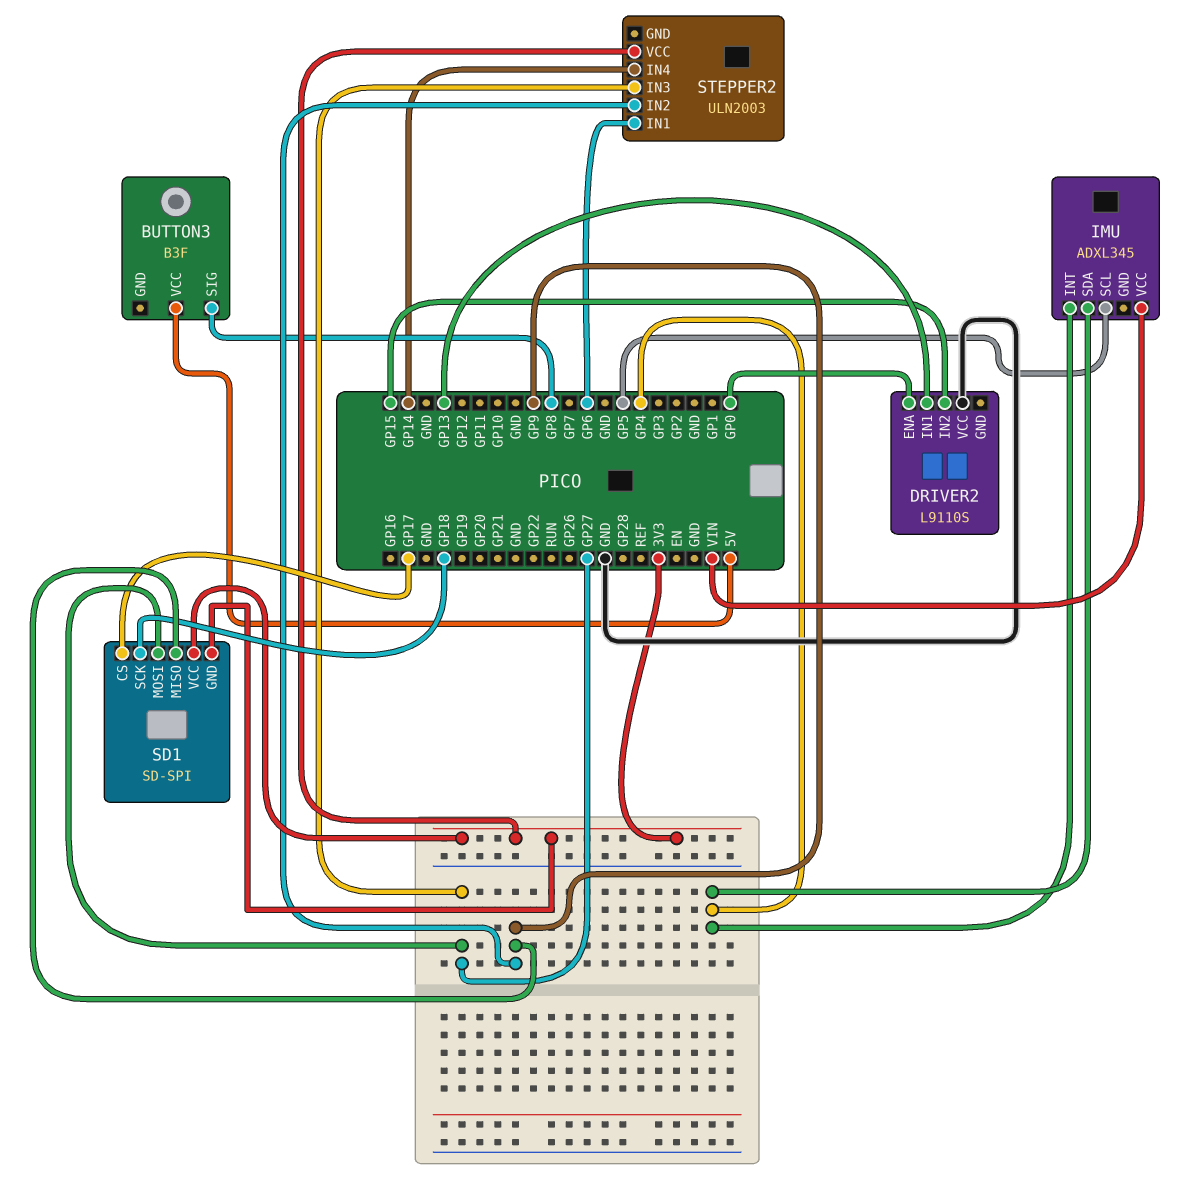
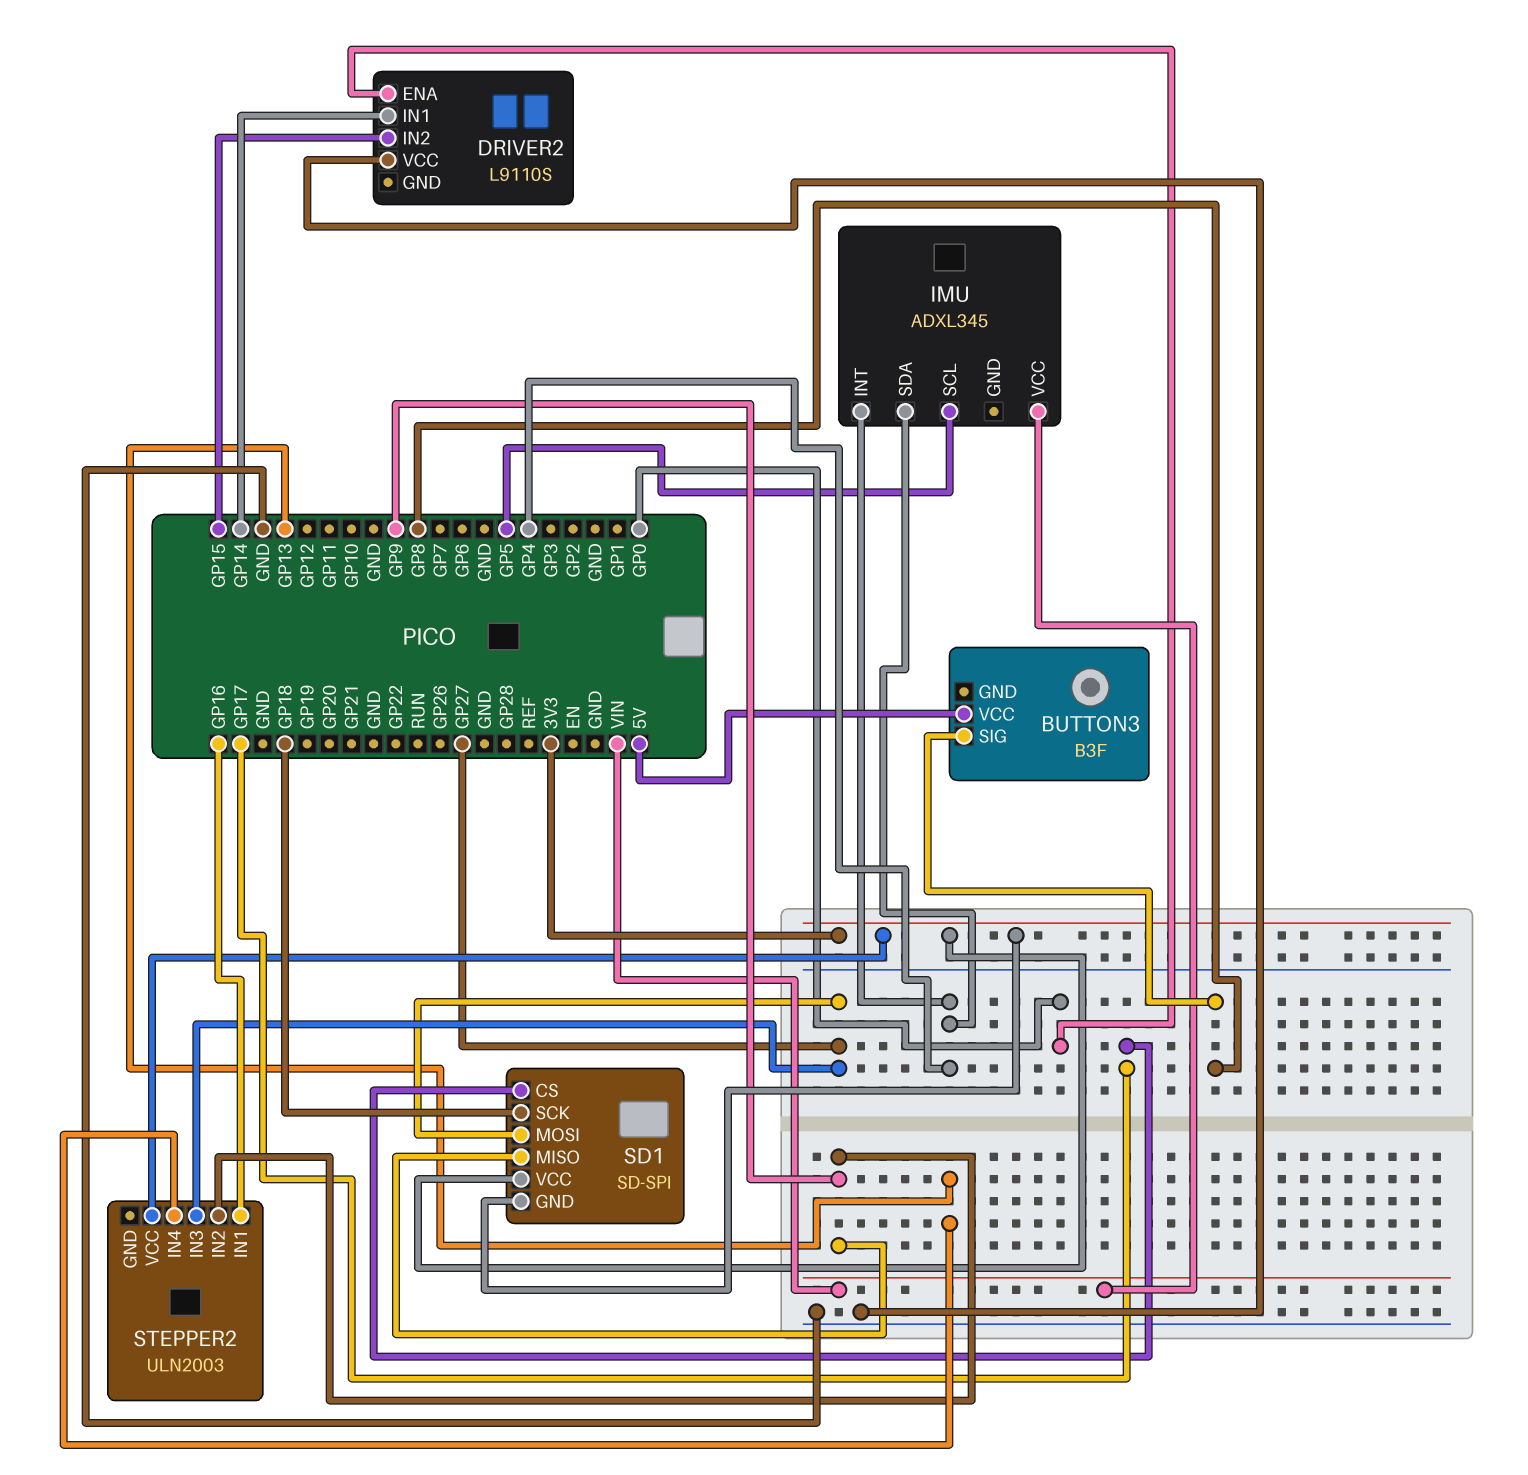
DRIVER2 pin IN1: GP13 -> GP14
STEPPER2 pin IN1: GP6 -> GP16
STEPPER2 pin IN4: GP14 -> GP13

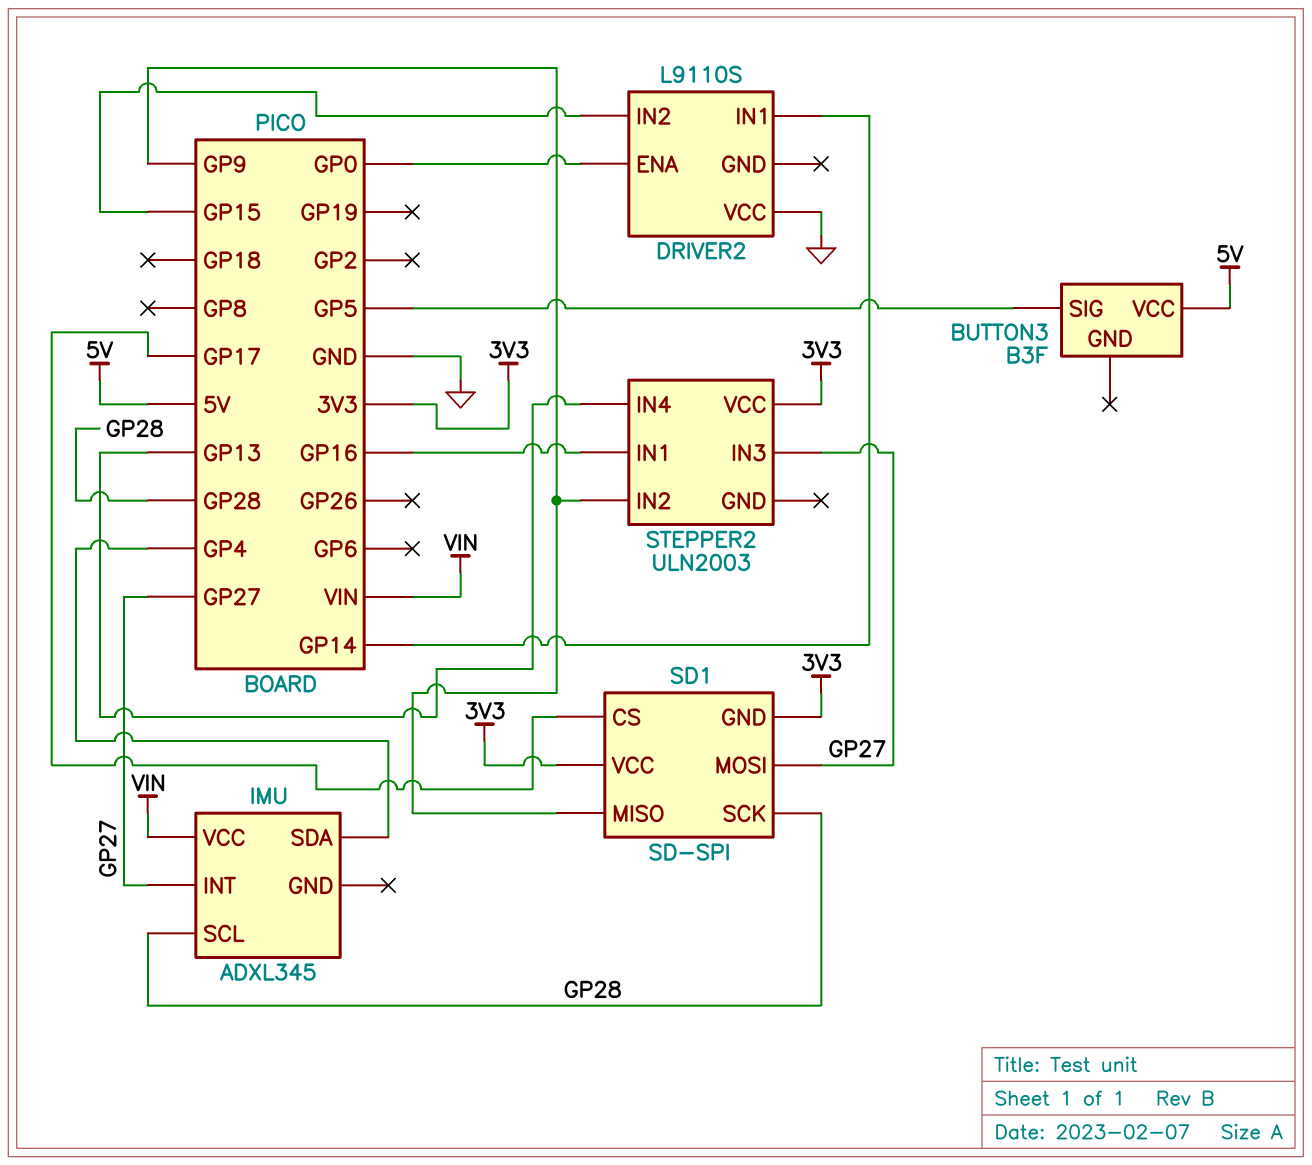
BUTTON3 pin SIG: GP8 -> GP5
IMU pin INT: GP4 -> GP27
IMU pin SCL: GP5 -> GP28
SD1 pin SCK: GP18 -> GP28

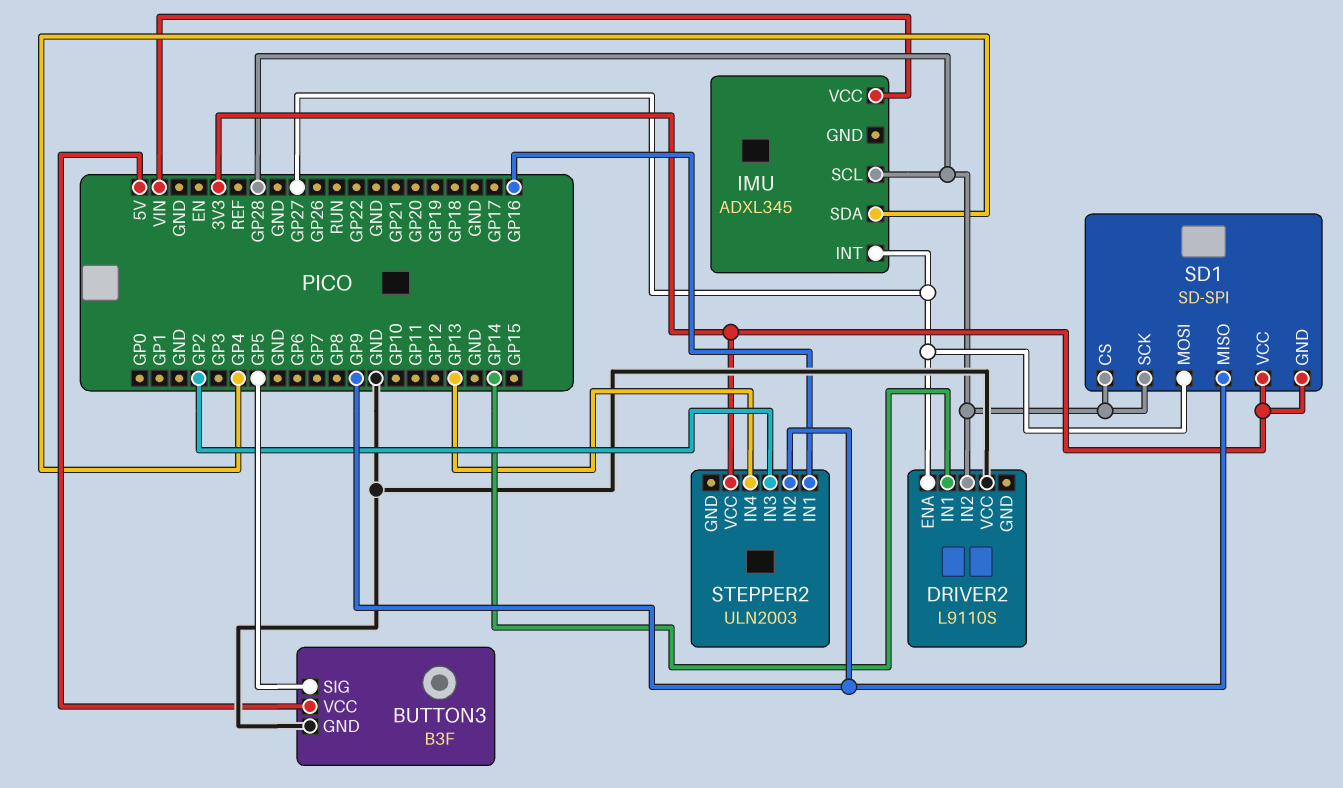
BUTTON3 pin GND: none -> GND
DRIVER2 pin ENA: GP0 -> GP27
DRIVER2 pin IN2: GP15 -> GP28
SD1 pin CS: GP17 -> GP28
STEPPER2 pin IN3: GP27 -> GP2

